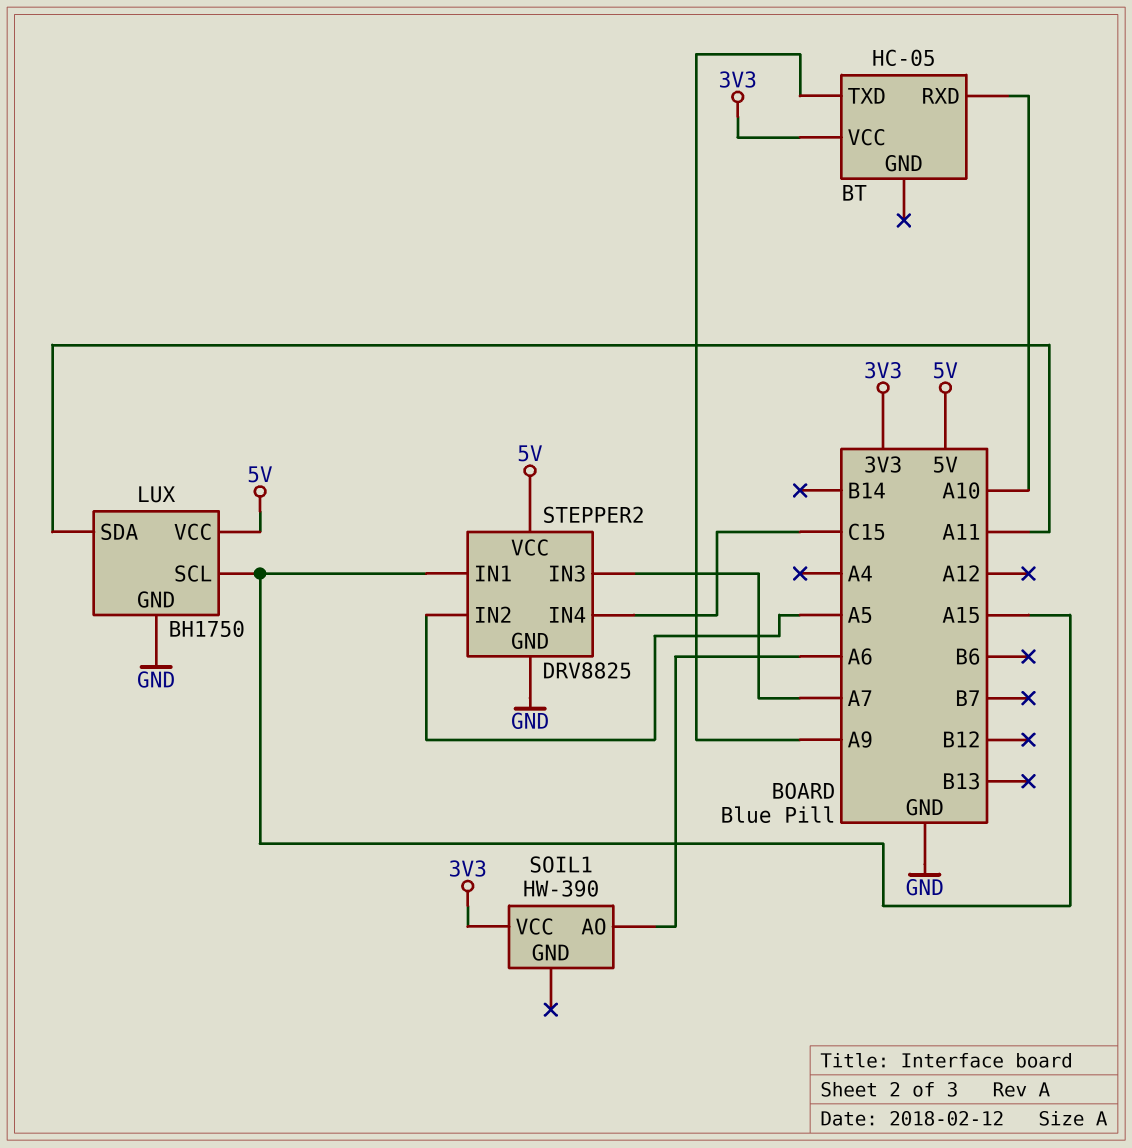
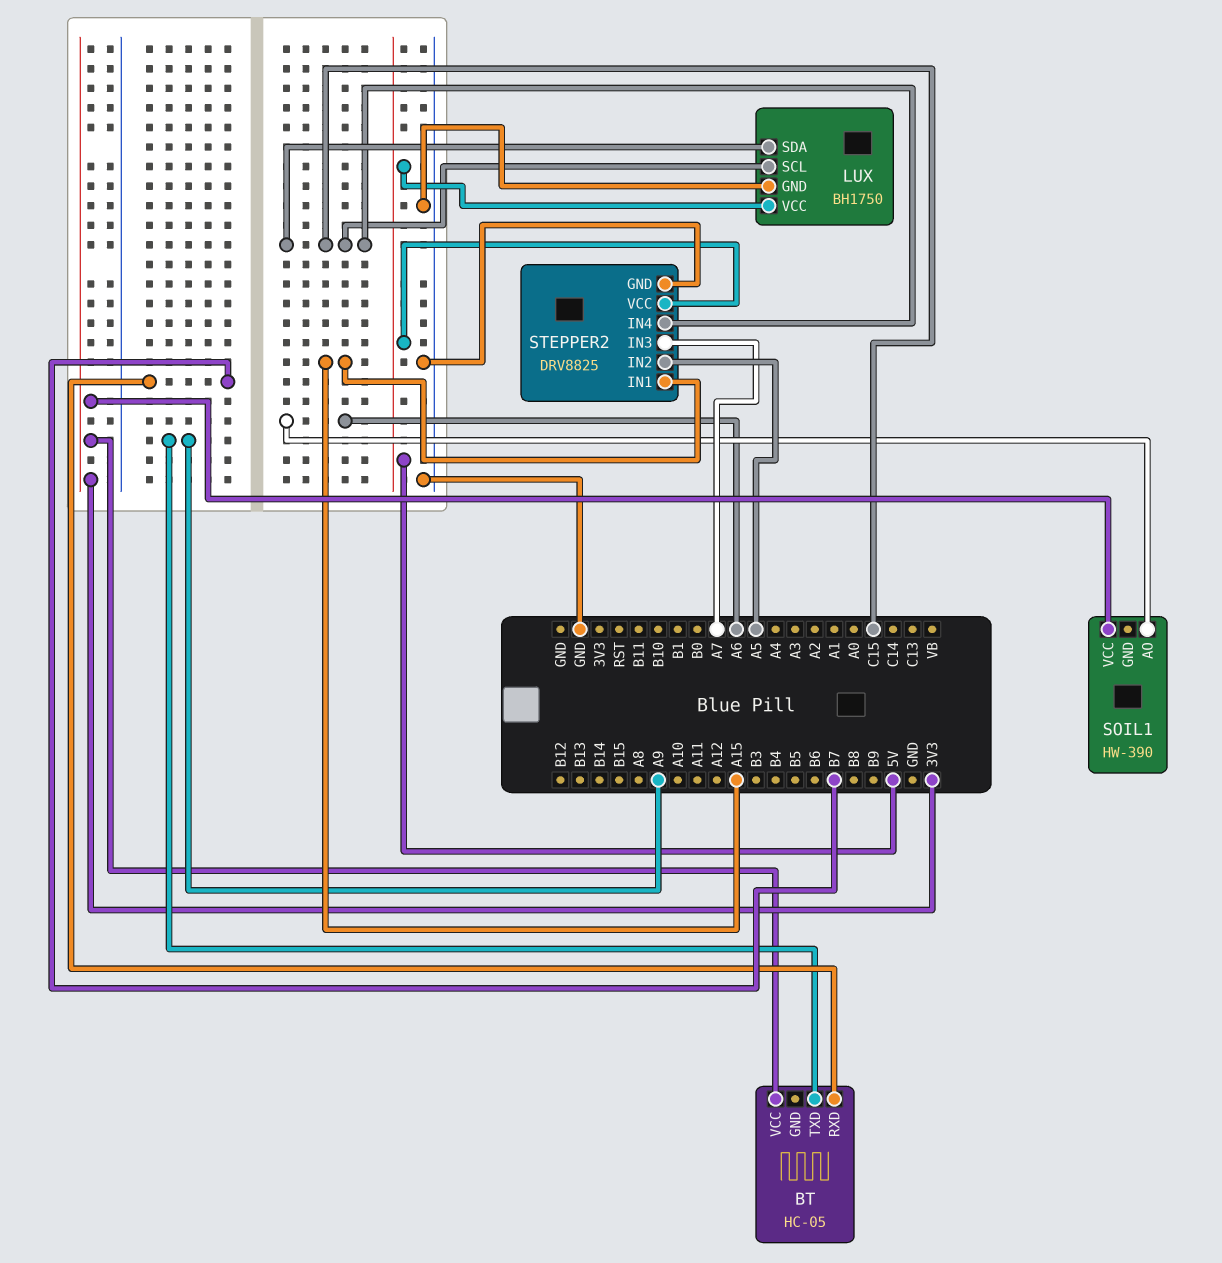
BT pin RXD: A10 -> B7
LUX pin SCL: A15 -> C15
LUX pin SDA: A11 -> C15

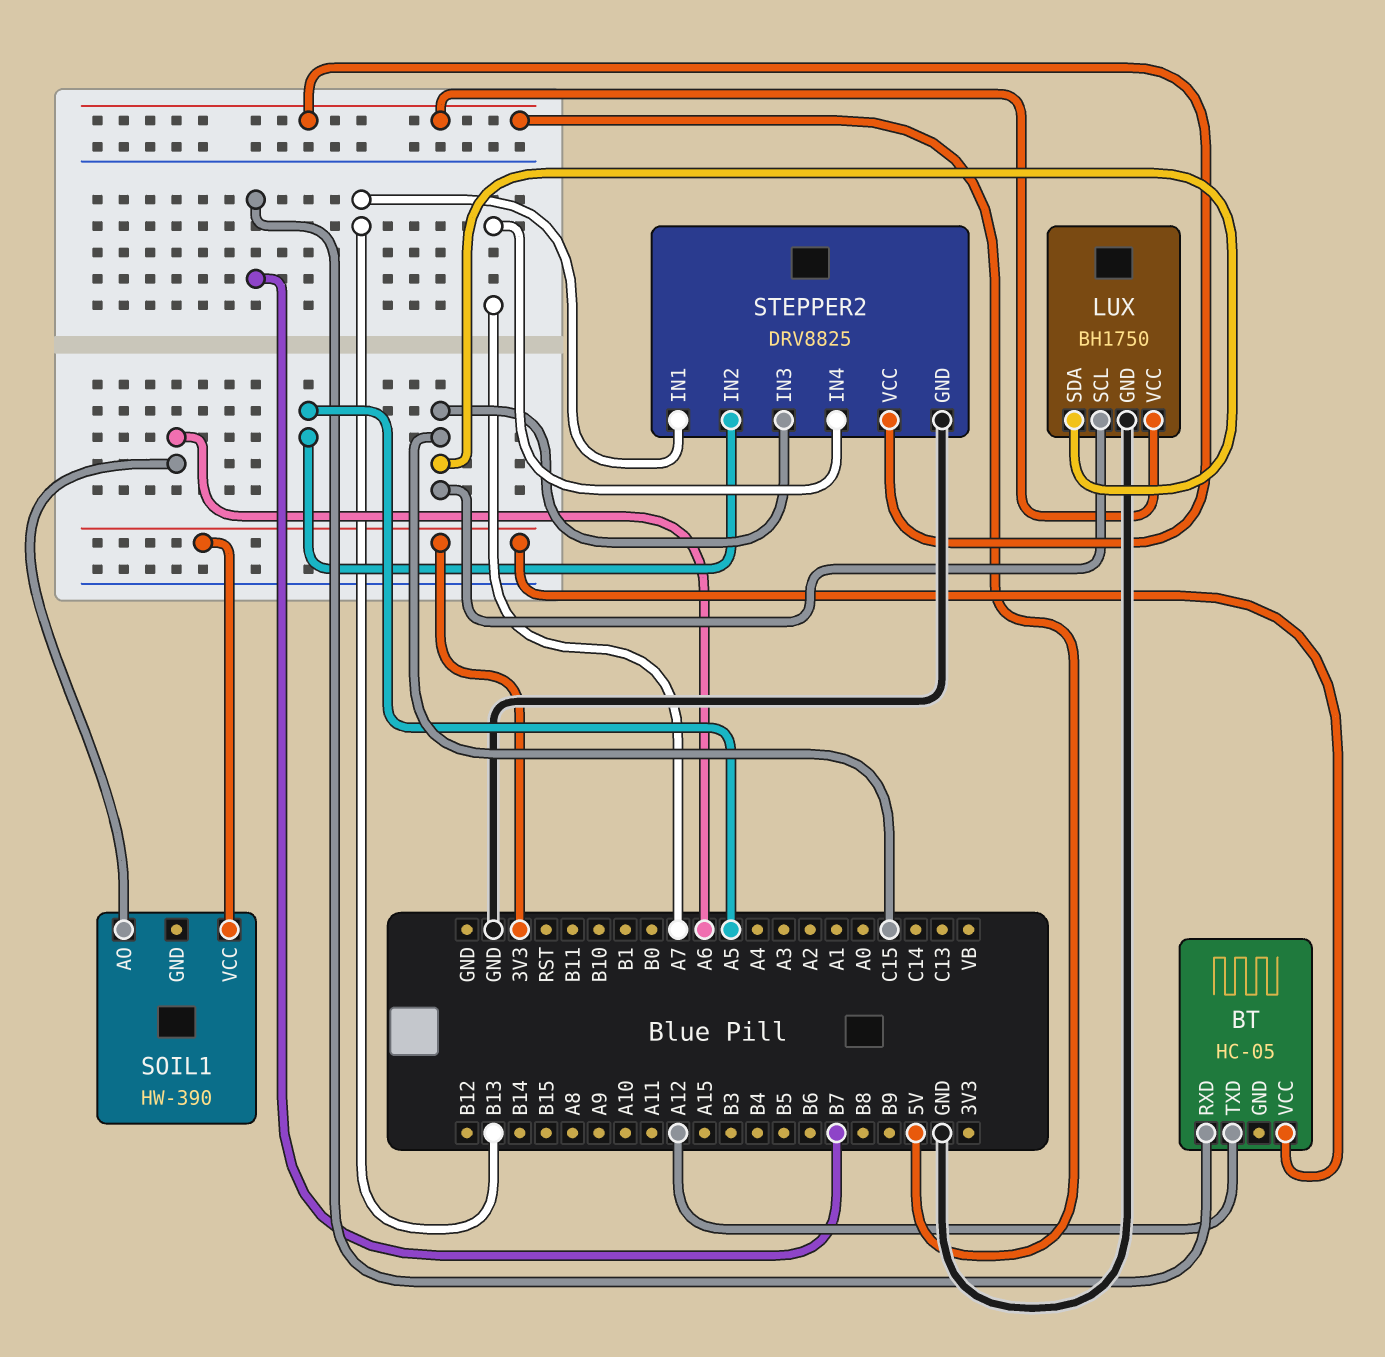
BT pin TXD: A9 -> A12
STEPPER2 pin IN1: A15 -> B13
STEPPER2 pin IN3: A7 -> C15
STEPPER2 pin IN4: C15 -> A7

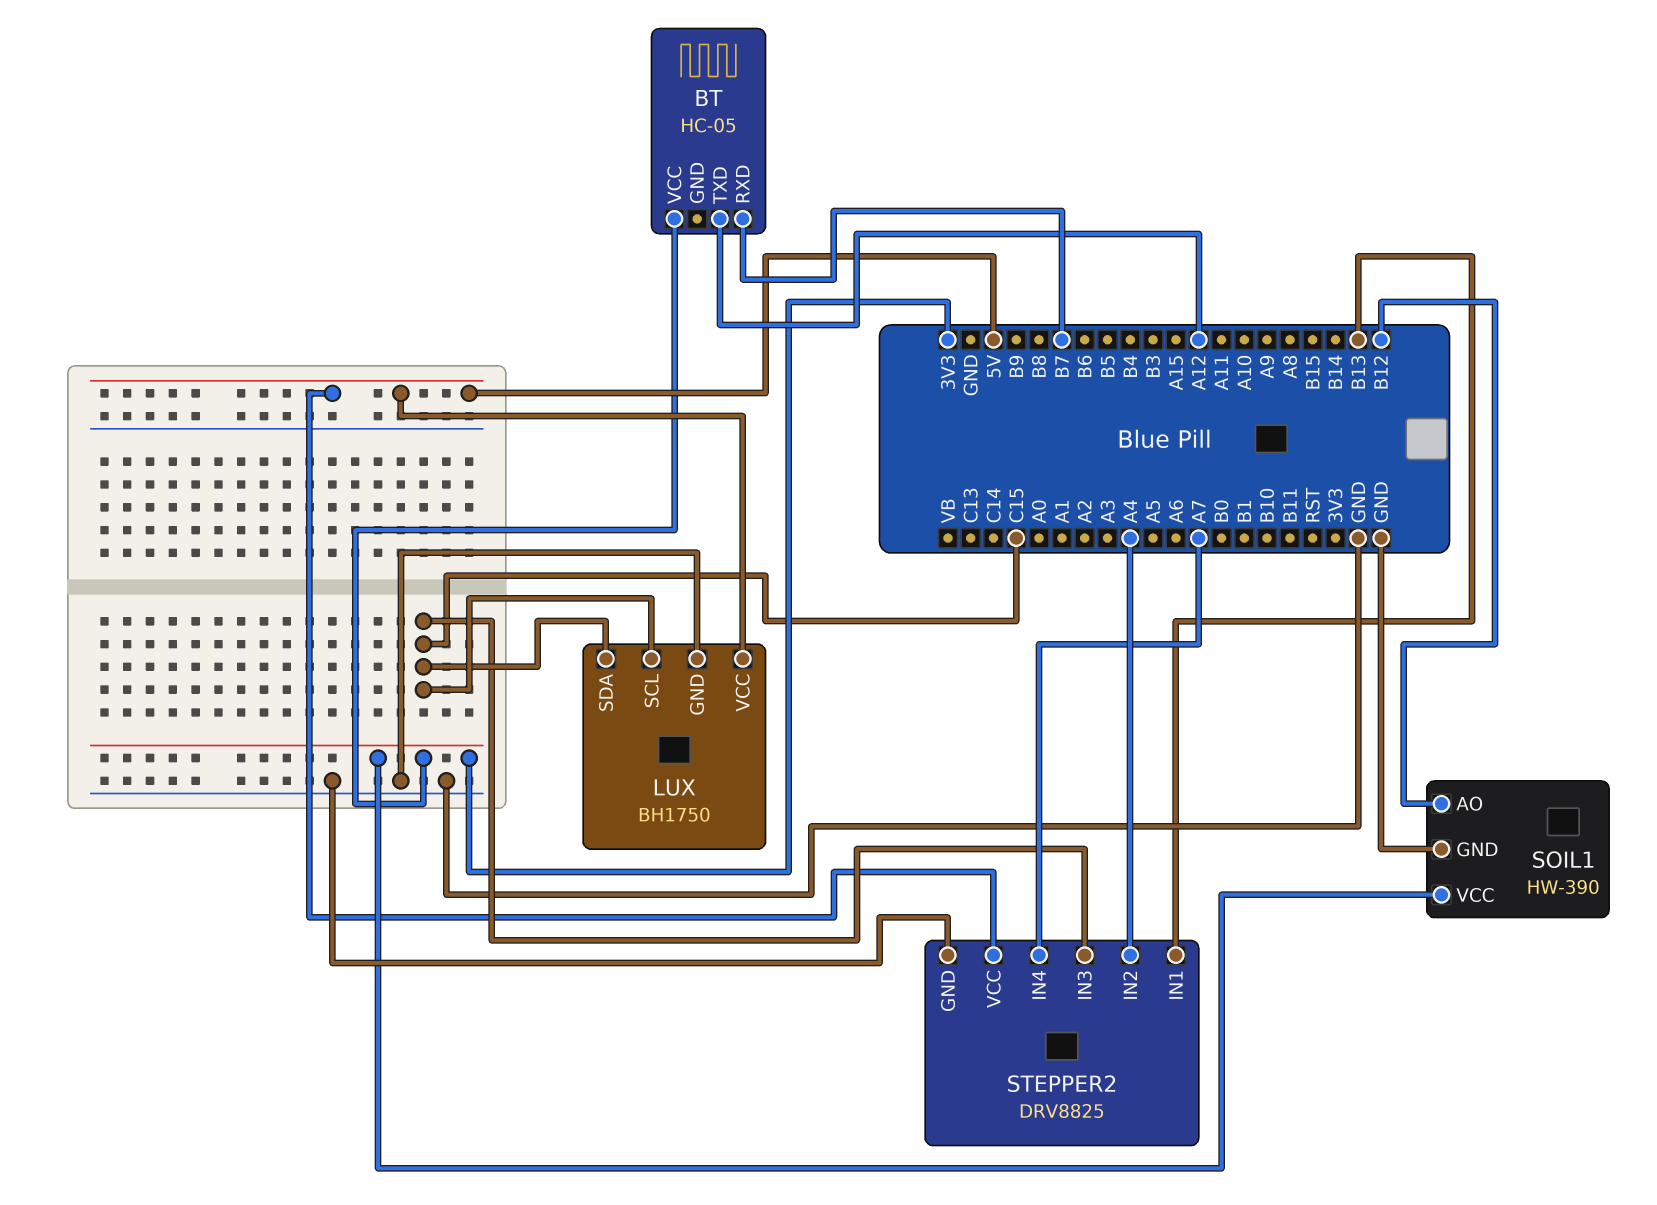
SOIL1 pin AO: A6 -> B12
SOIL1 pin GND: none -> GND
STEPPER2 pin IN2: A5 -> A4

